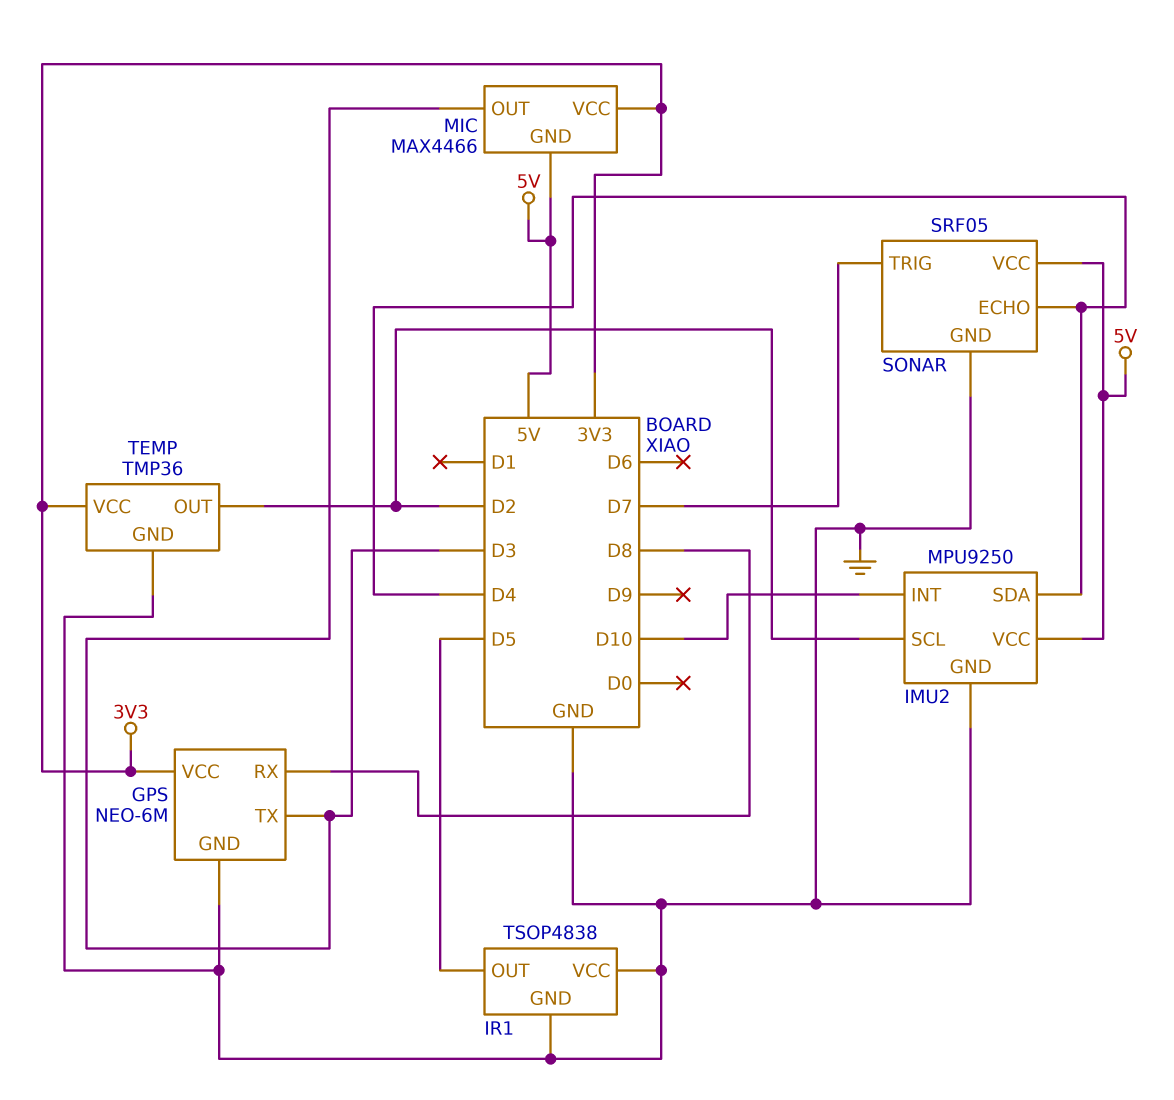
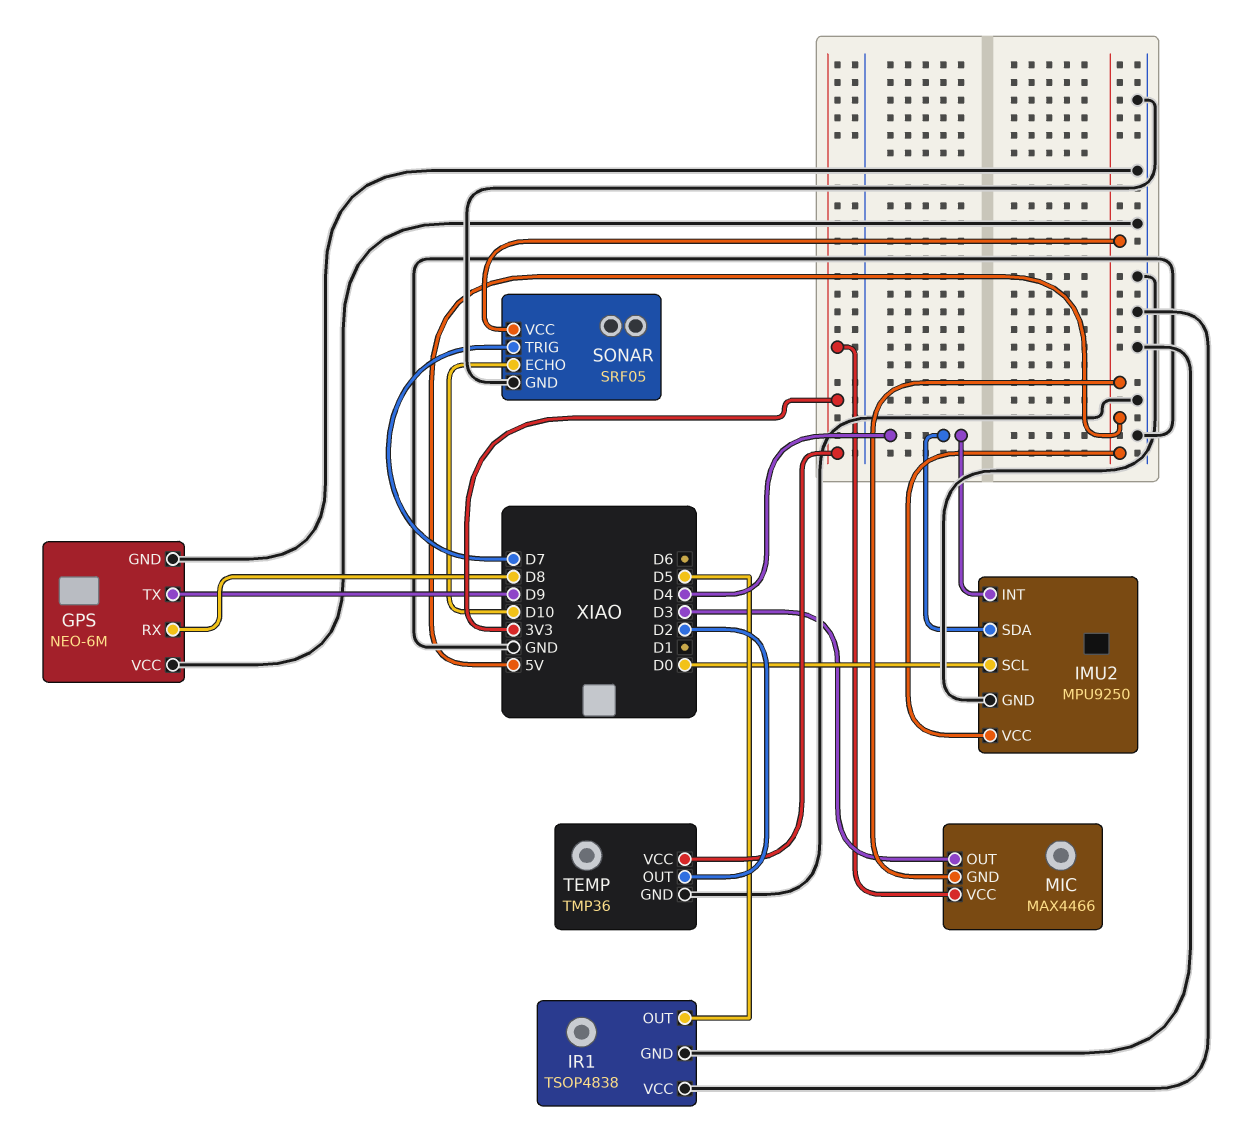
GPS pin TX: D3 -> D9
GPS pin VCC: 3V3 -> GND
IMU2 pin INT: D10 -> D4
IMU2 pin SCL: D2 -> D0
SONAR pin ECHO: D4 -> D10

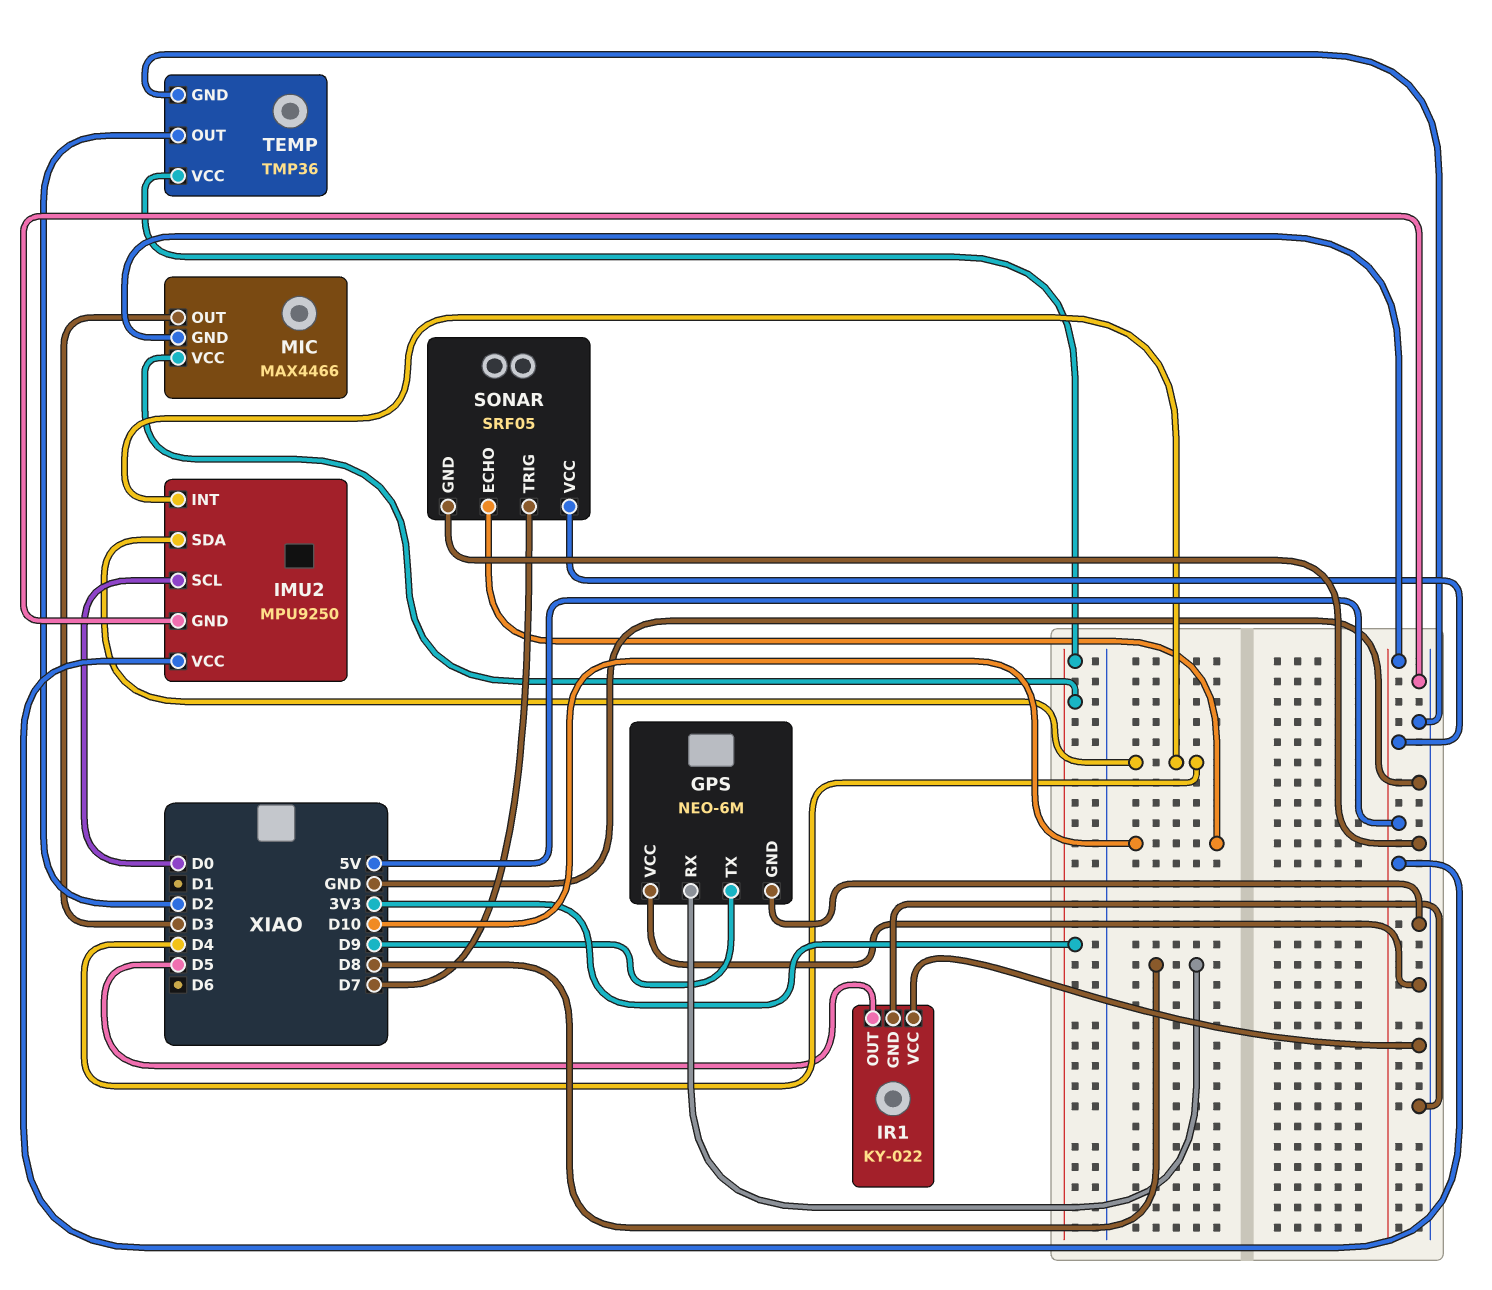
IR1: TSOP4838 -> KY-022

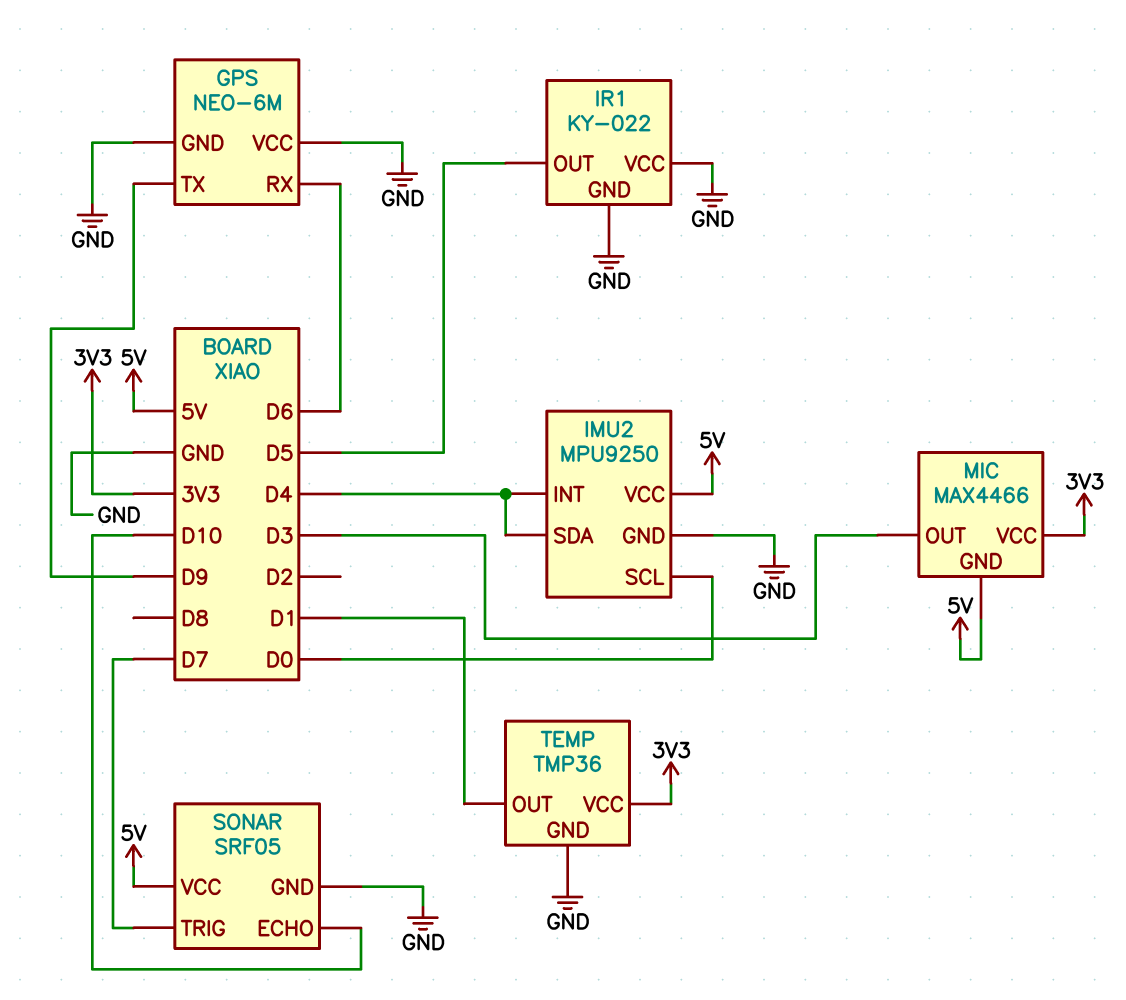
GPS pin RX: D8 -> D6
TEMP pin OUT: D2 -> D1

